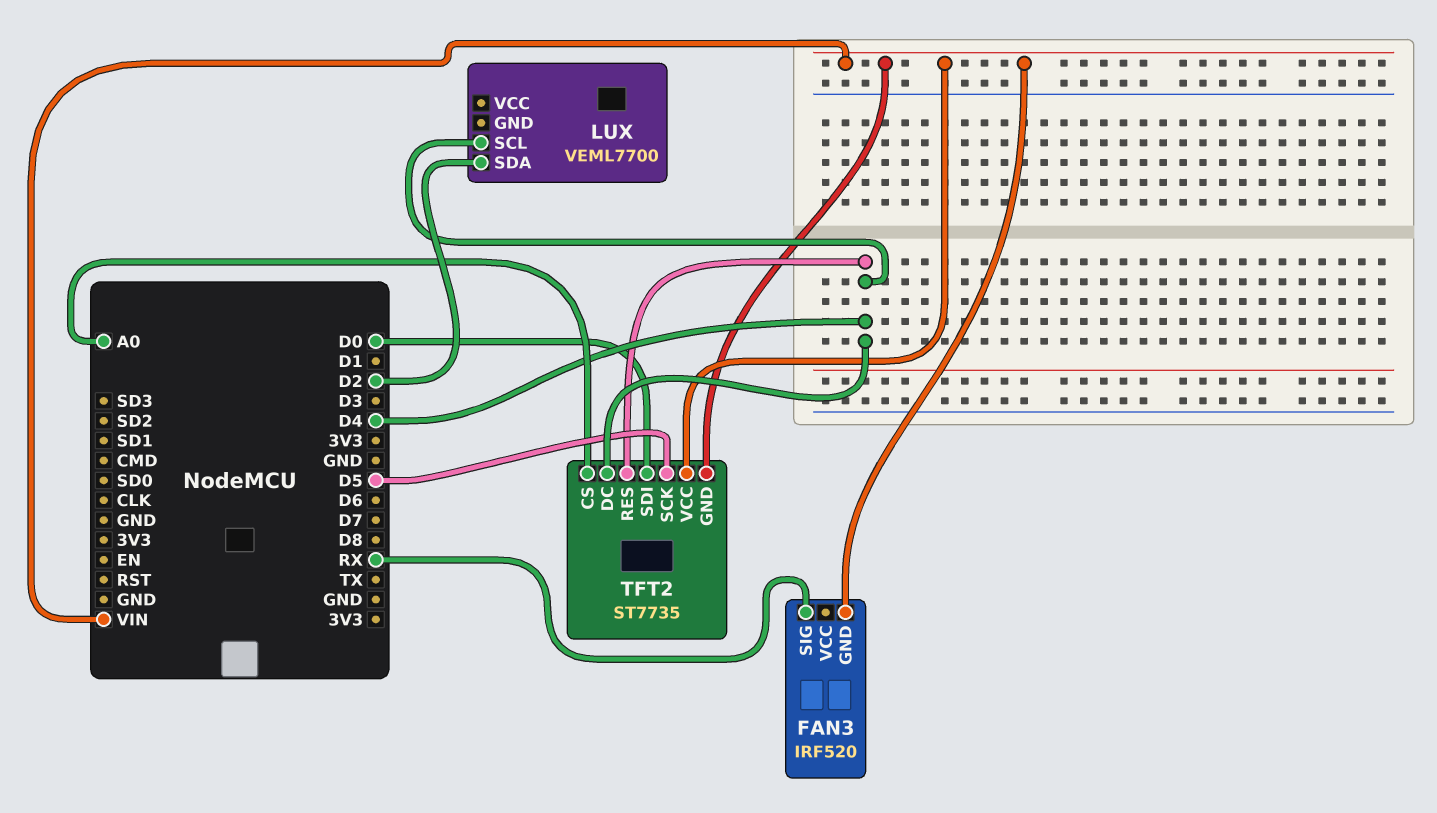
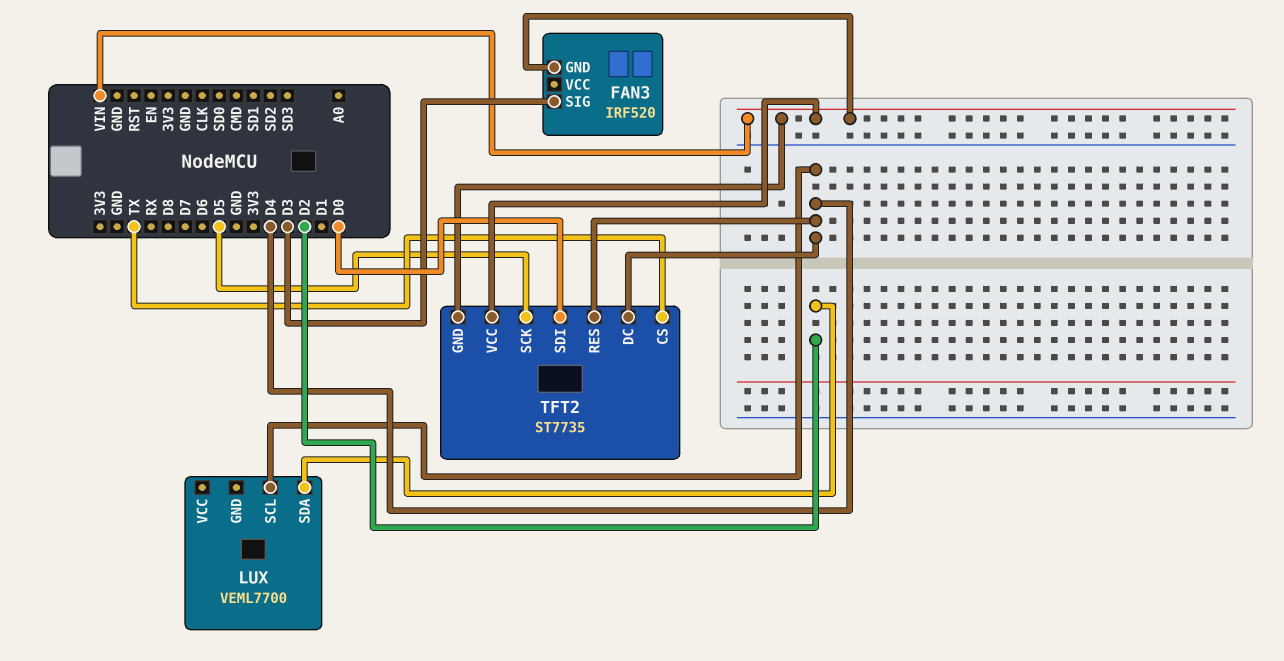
FAN3 pin SIG: RX -> D3
TFT2 pin CS: A0 -> TX

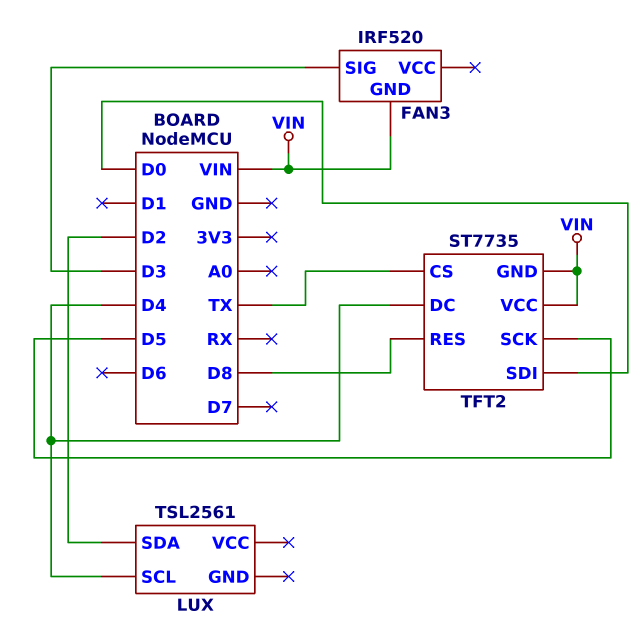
LUX: VEML7700 -> TSL2561
TFT2 pin RES: D4 -> D8

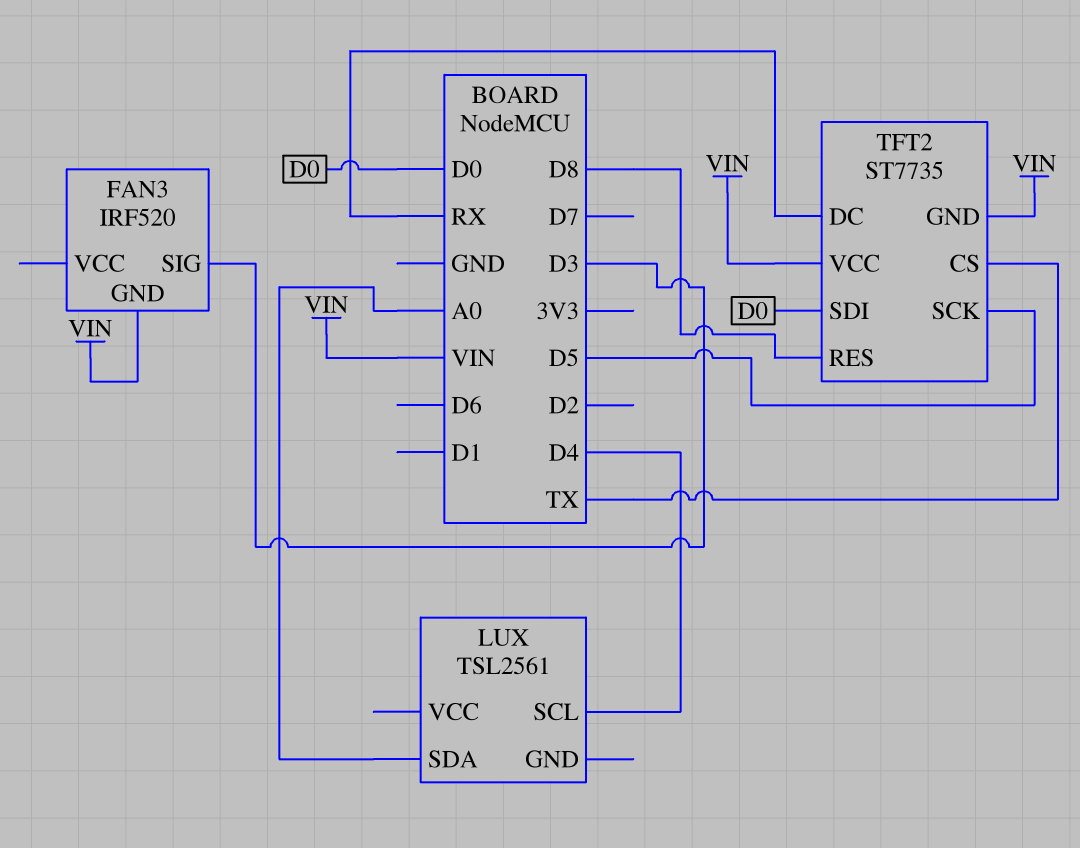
LUX pin SDA: D2 -> A0
TFT2 pin DC: D4 -> RX

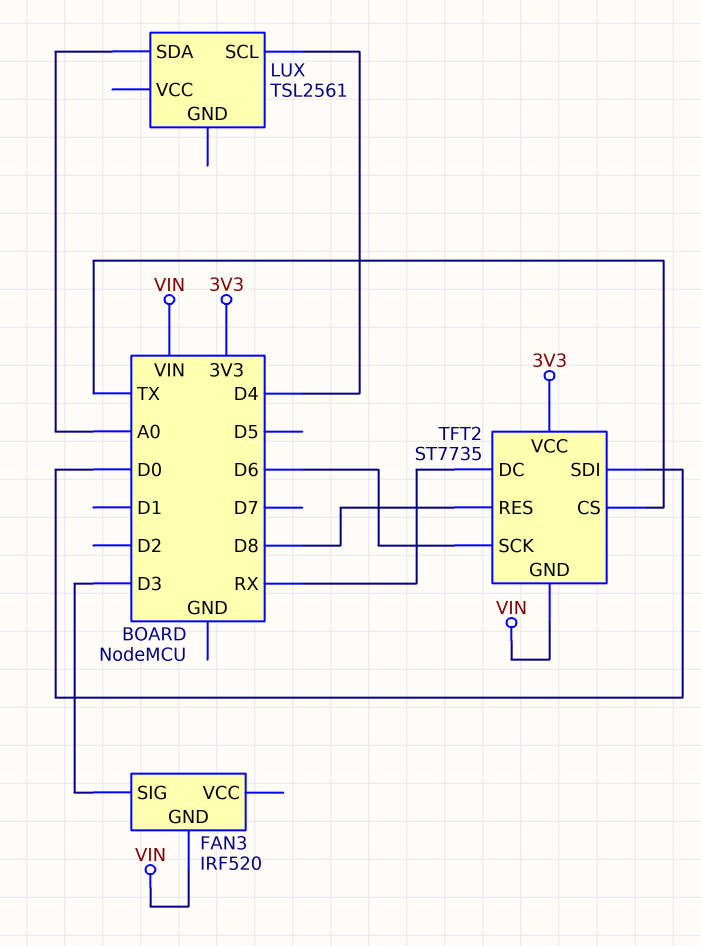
TFT2 pin SCK: D5 -> D6
TFT2 pin VCC: VIN -> 3V3

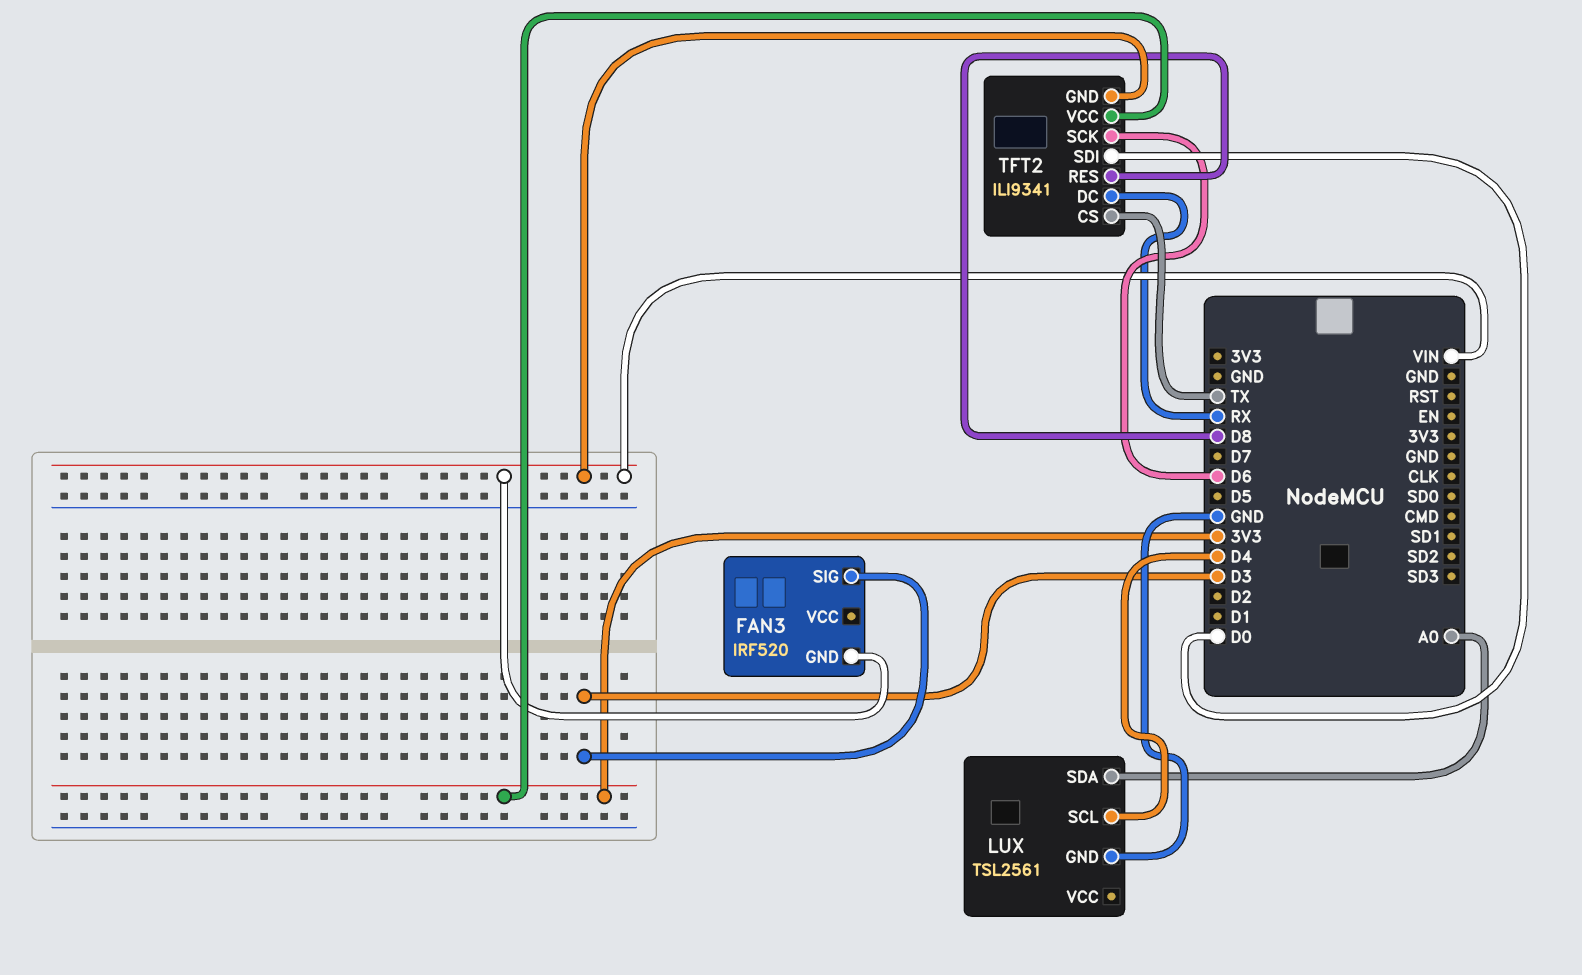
LUX pin GND: none -> GND
TFT2: ST7735 -> ILI9341

